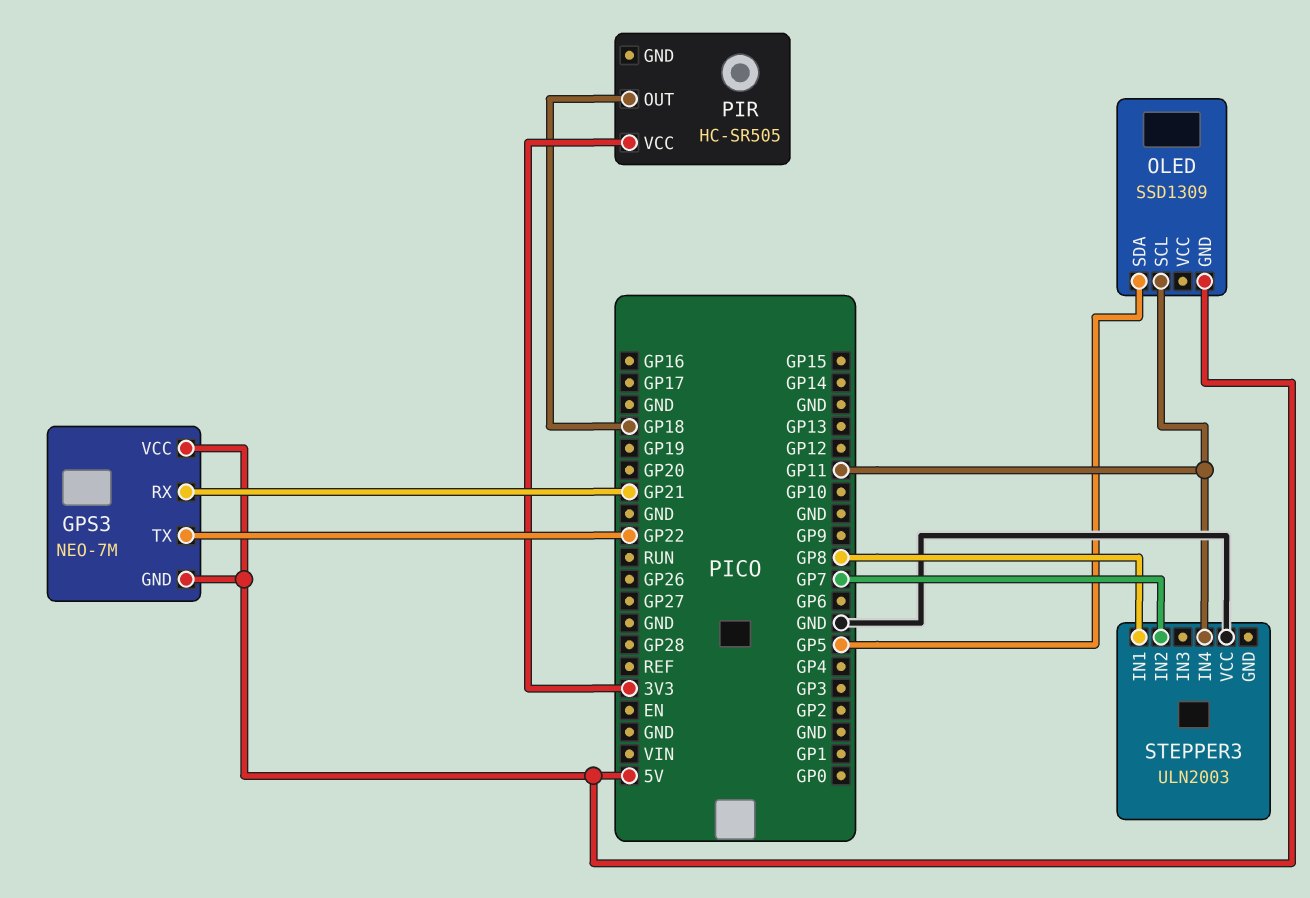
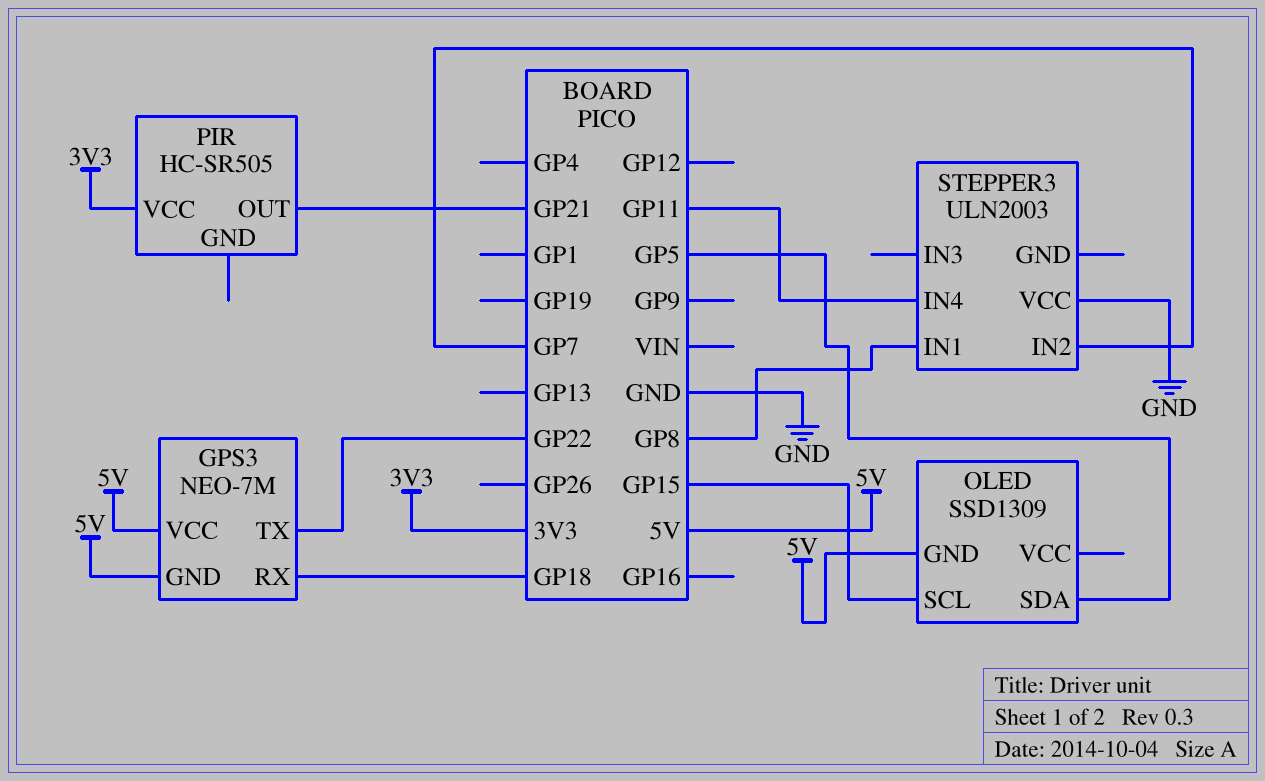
GPS3 pin RX: GP21 -> GP18
OLED pin SCL: GP11 -> GP15
PIR pin OUT: GP18 -> GP21

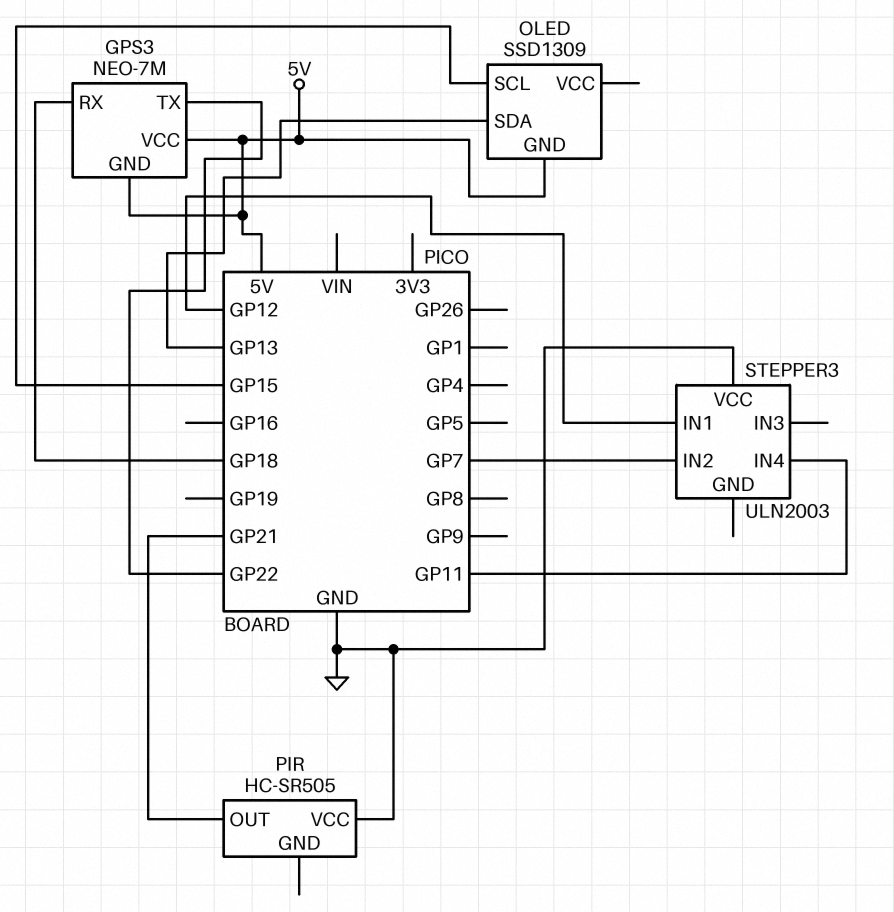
OLED pin SDA: GP5 -> GP13
PIR pin VCC: 3V3 -> GND
STEPPER3 pin IN1: GP8 -> GP12

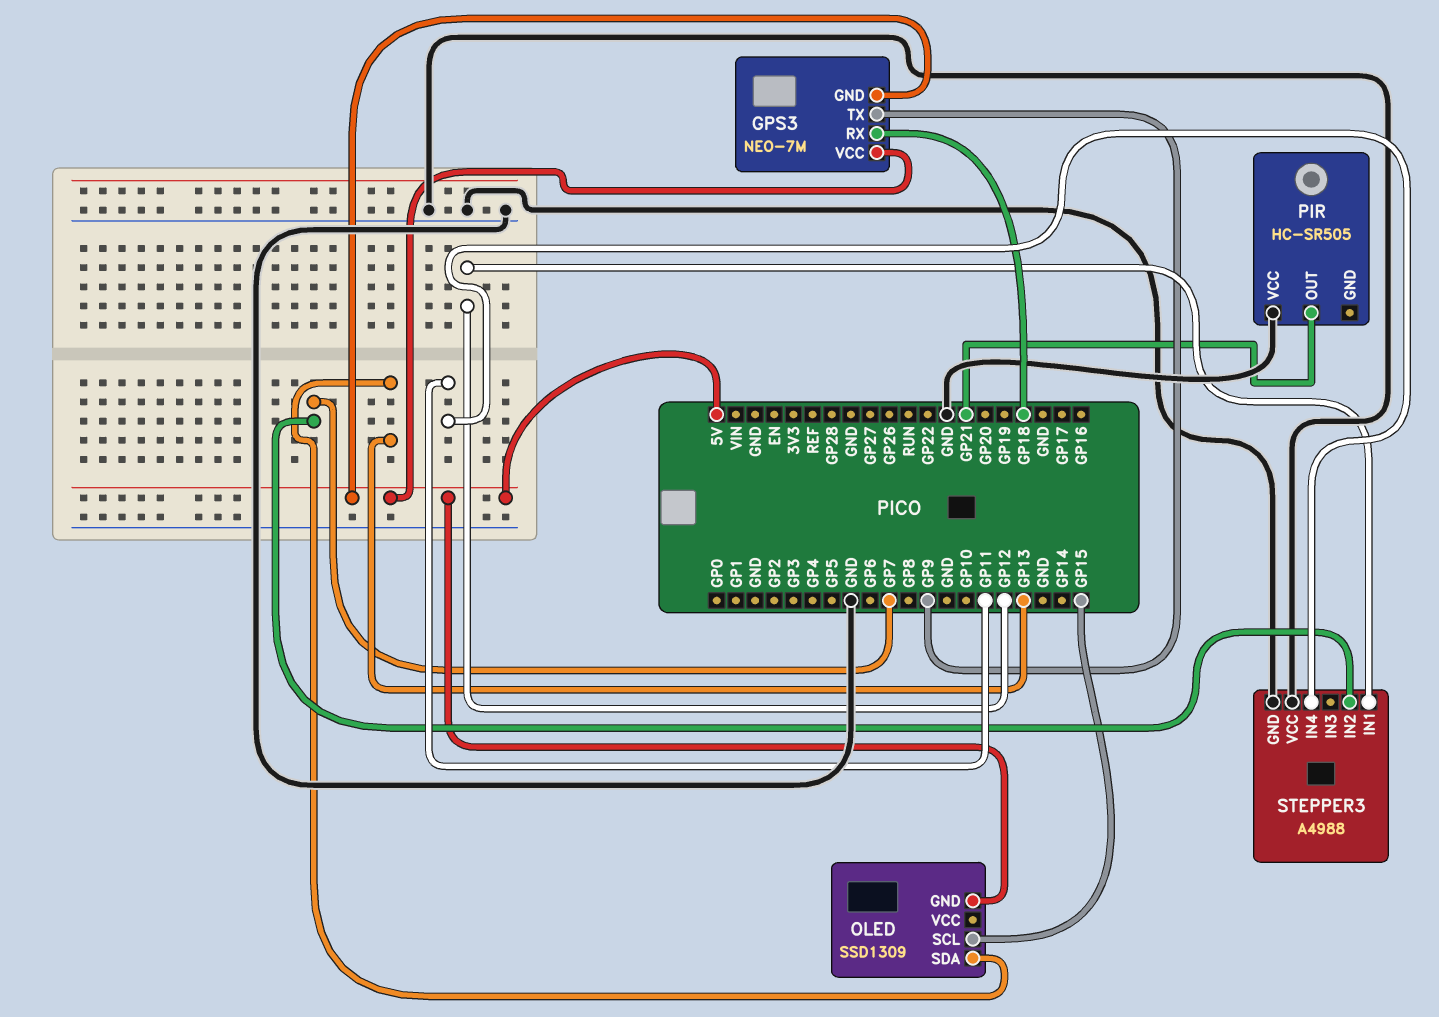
GPS3 pin TX: GP22 -> GP9
STEPPER3: ULN2003 -> A4988
STEPPER3 pin GND: none -> GND

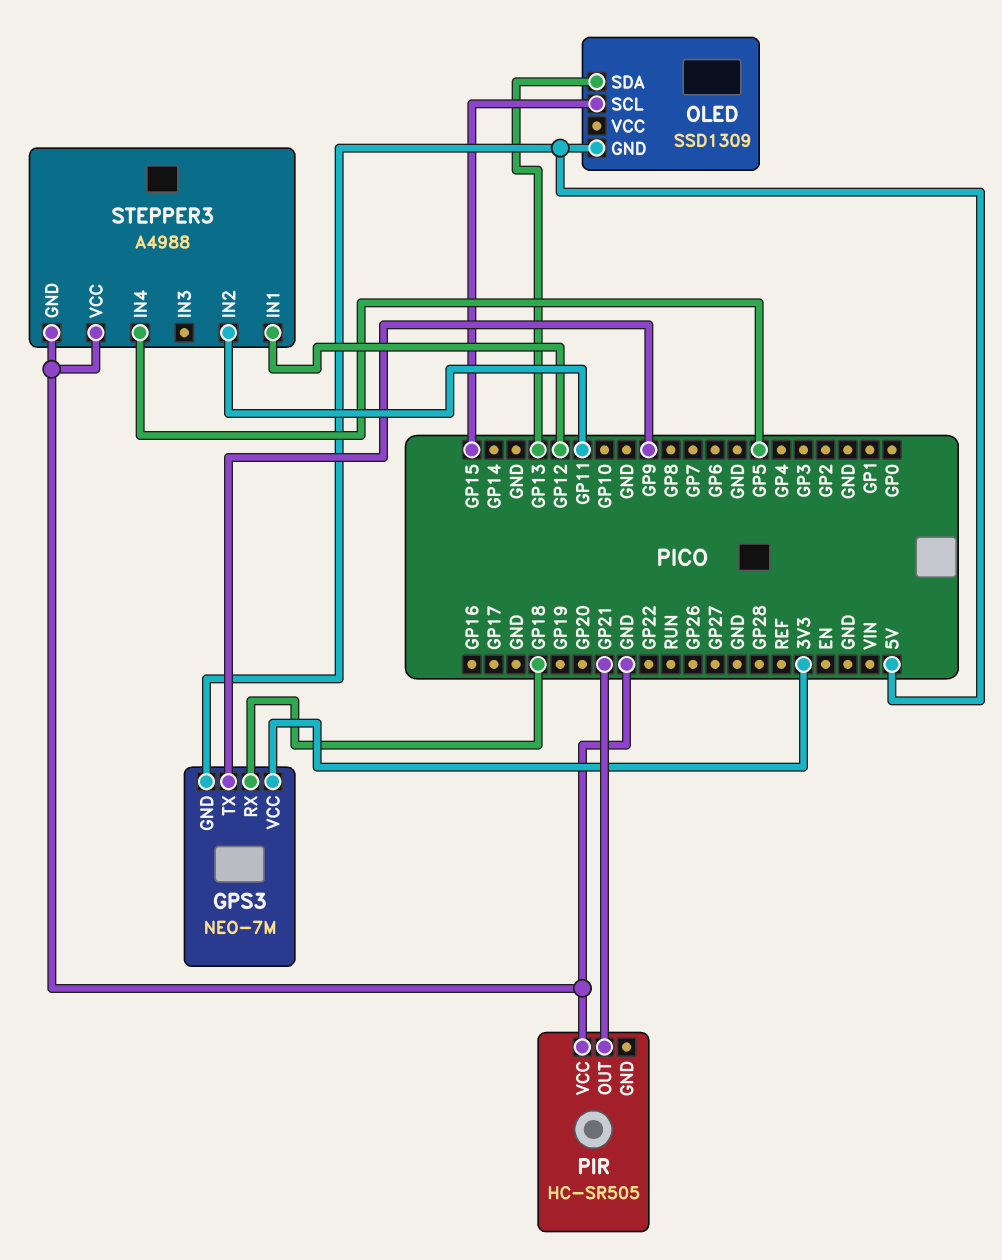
GPS3 pin VCC: 5V -> 3V3
STEPPER3 pin IN2: GP7 -> GP11
STEPPER3 pin IN4: GP11 -> GP5

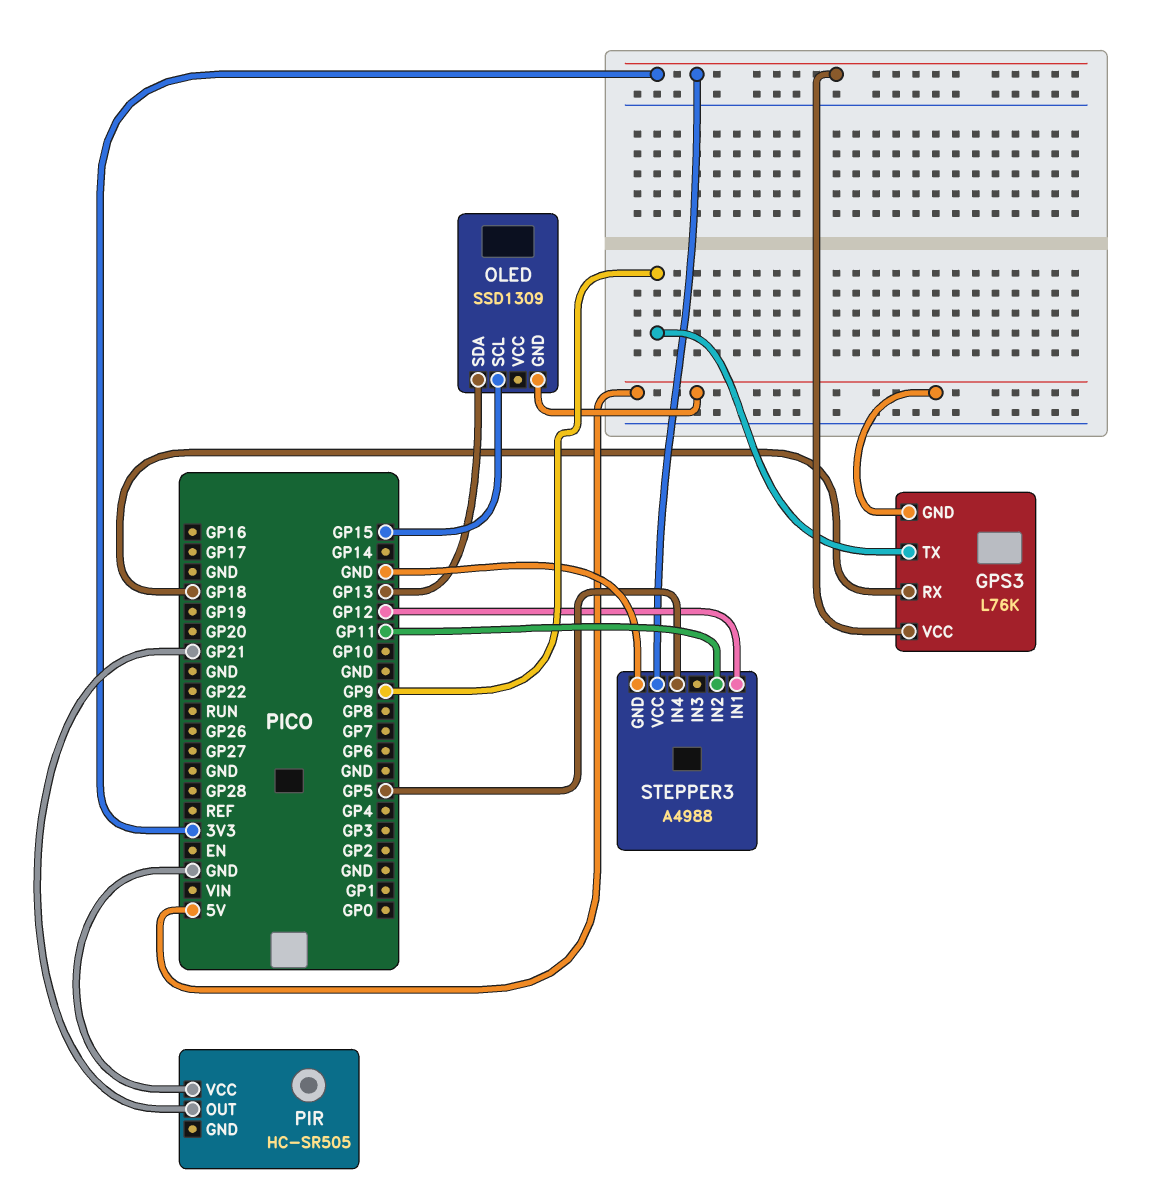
GPS3: NEO-7M -> L76K
STEPPER3 pin VCC: GND -> 3V3

